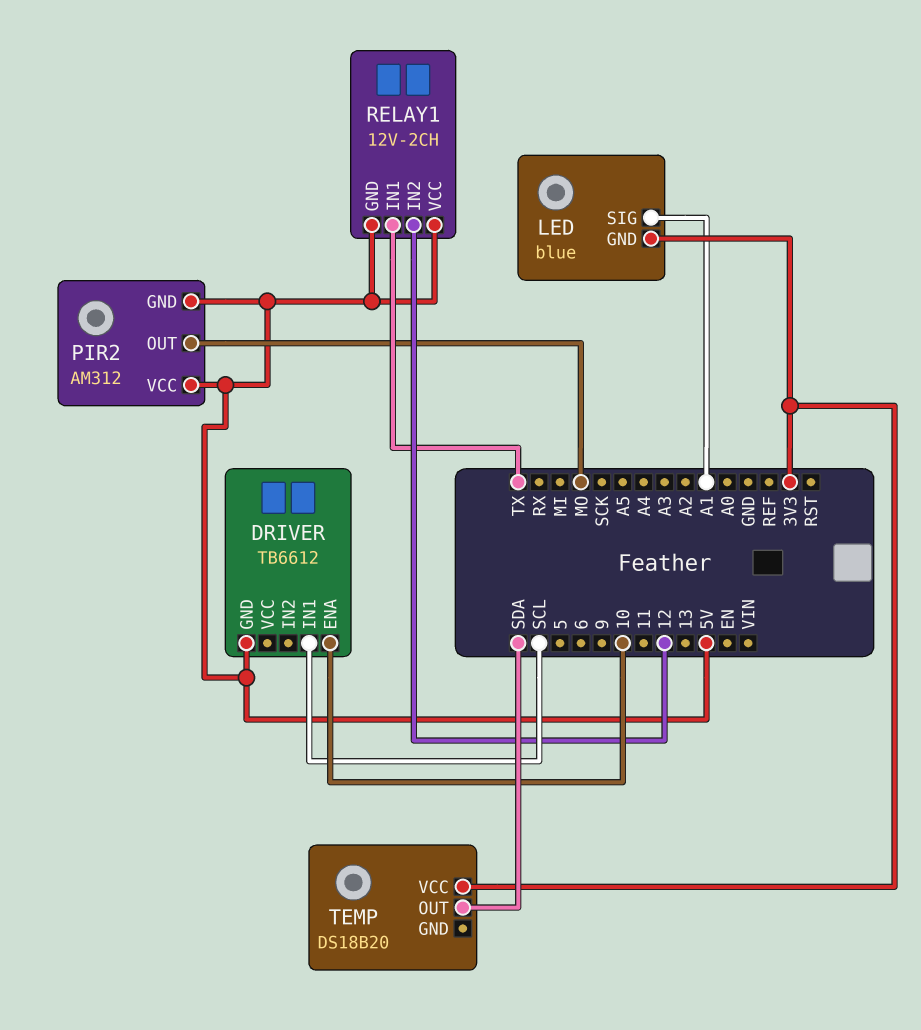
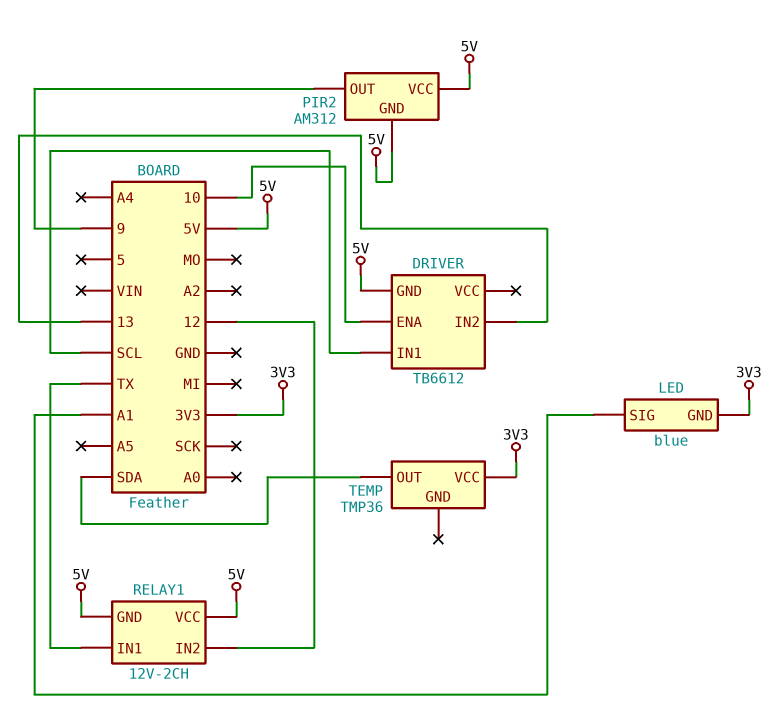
DRIVER pin IN2: none -> 13
PIR2 pin OUT: MO -> 9
TEMP: DS18B20 -> TMP36

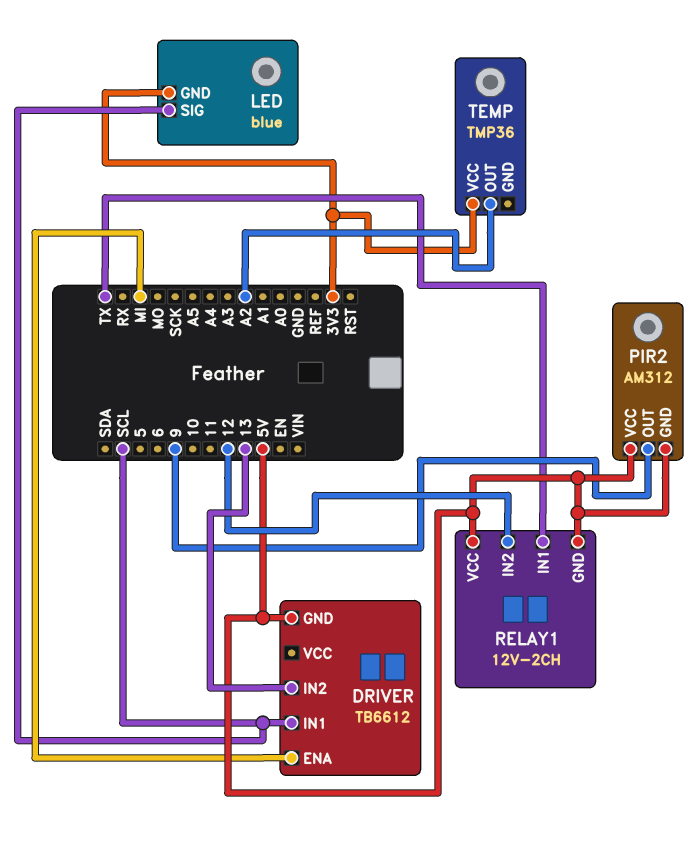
DRIVER pin ENA: 10 -> MI
LED pin SIG: A1 -> SCL
TEMP pin OUT: SDA -> A2

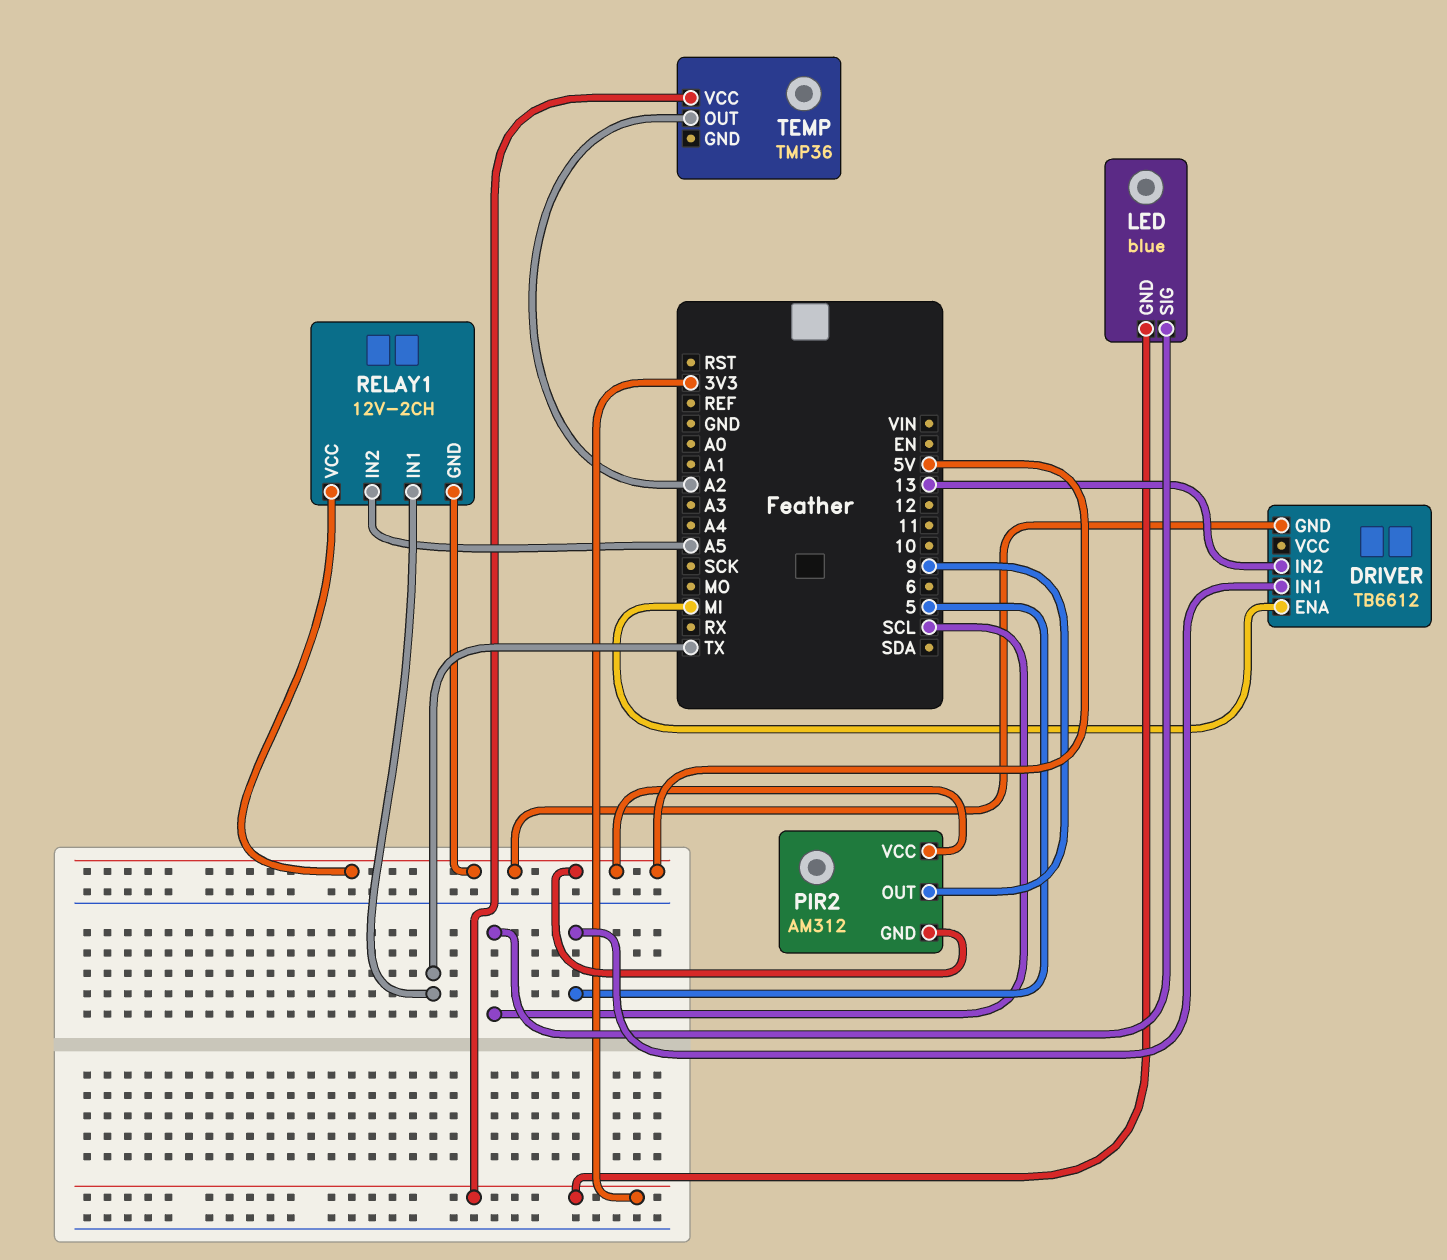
DRIVER pin IN1: SCL -> 5
RELAY1 pin IN2: 12 -> A5

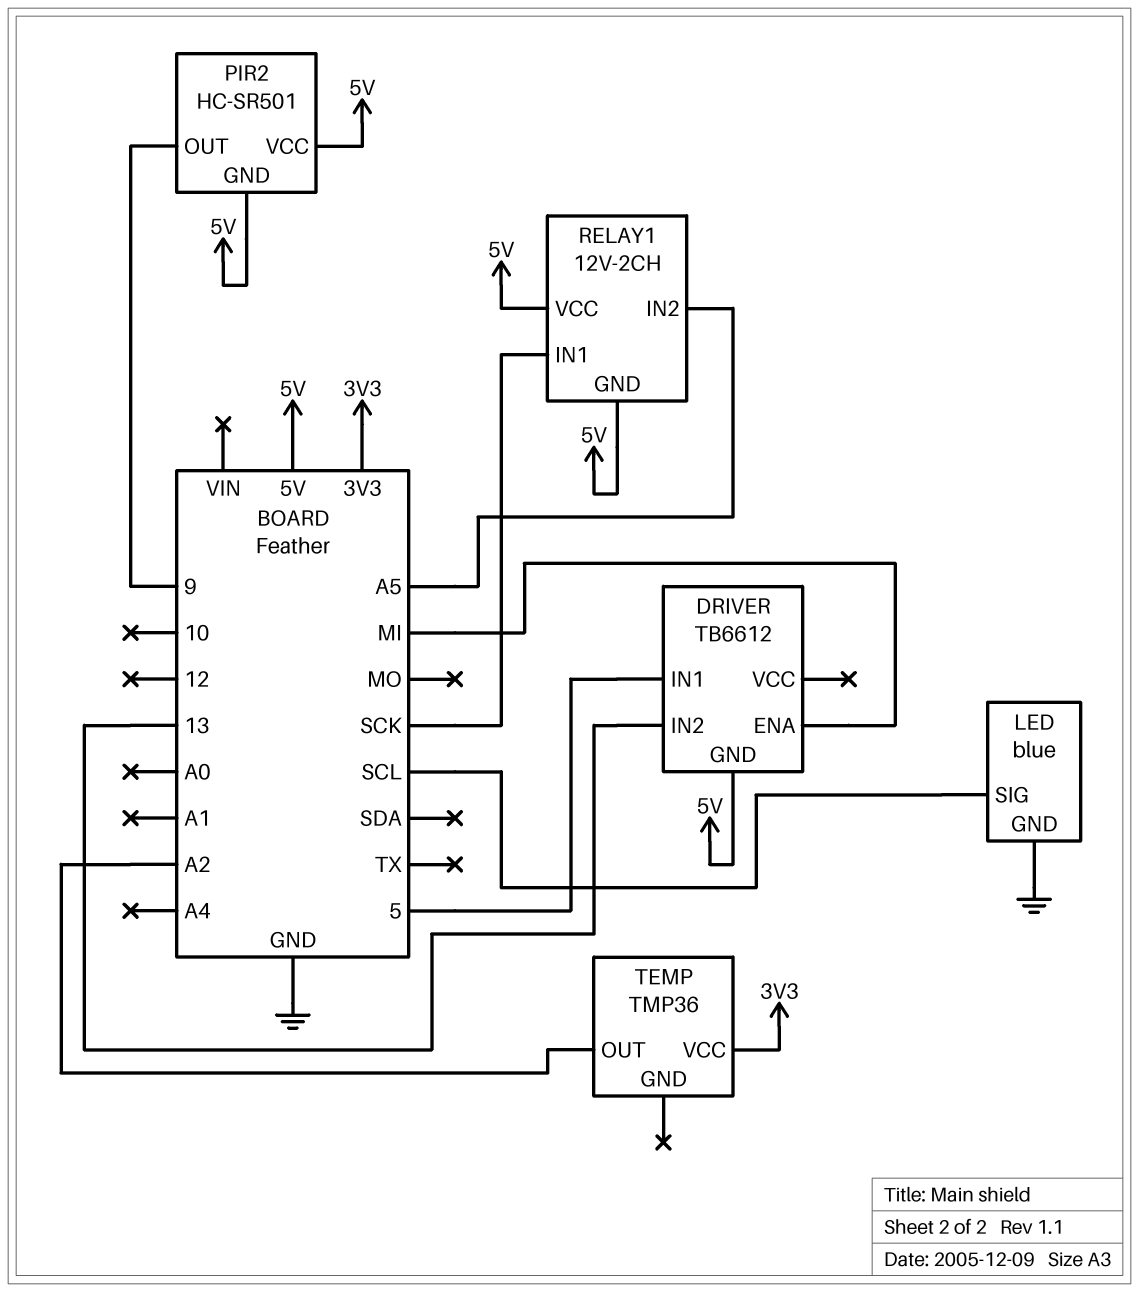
LED pin GND: 3V3 -> GND
PIR2: AM312 -> HC-SR501
RELAY1 pin IN1: TX -> SCK

